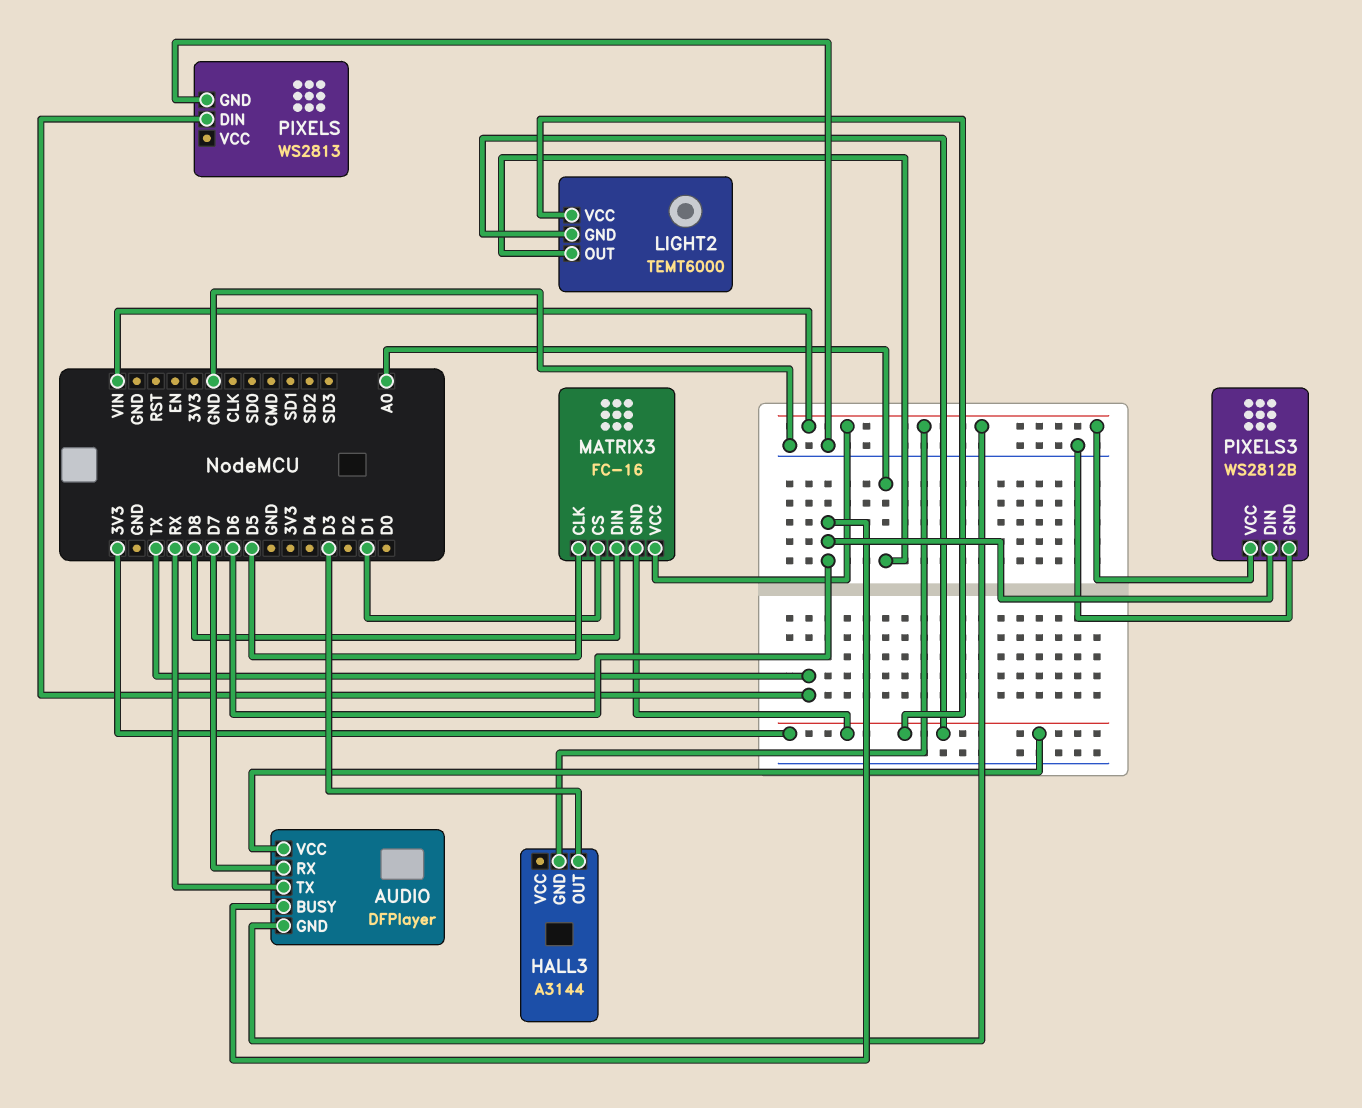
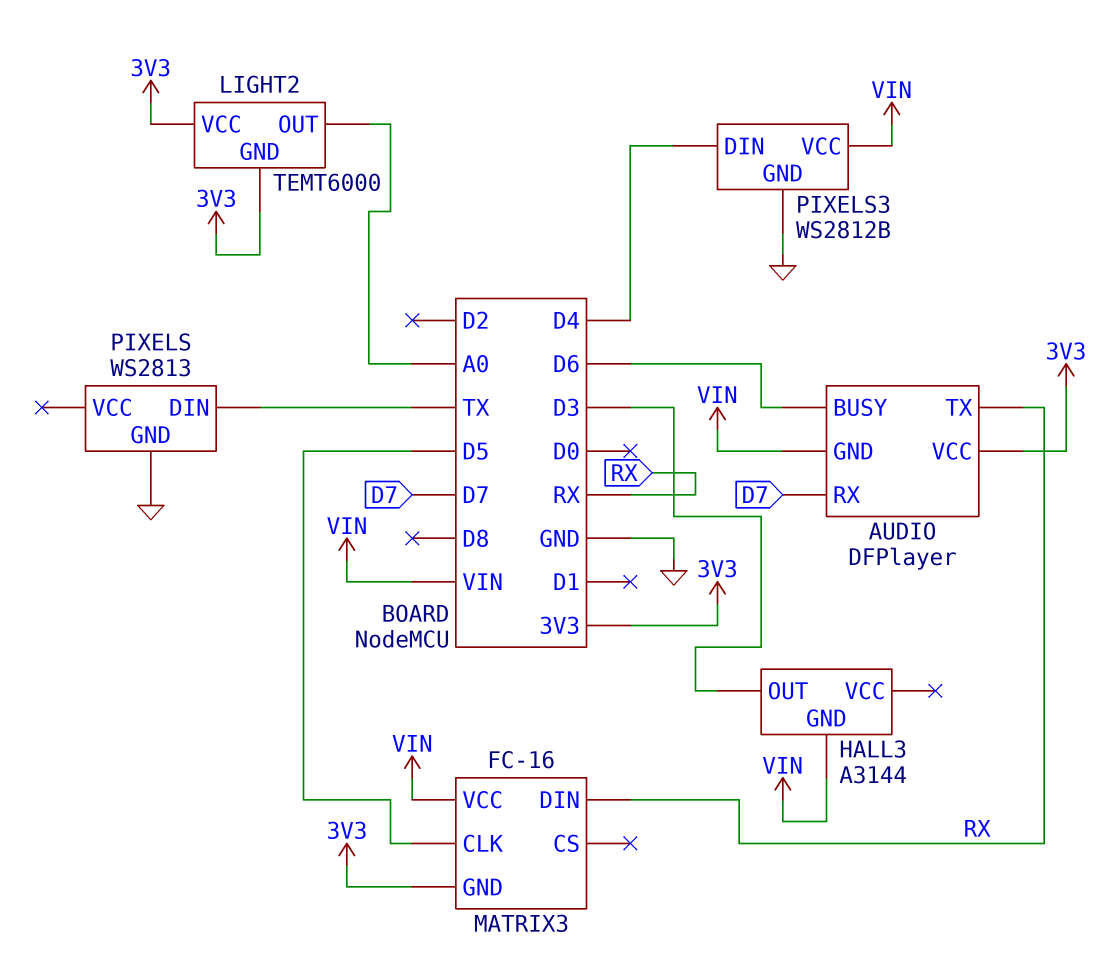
MATRIX3 pin CS: D1 -> none
MATRIX3 pin DIN: D8 -> RX
PIXELS3 pin DIN: D6 -> D4

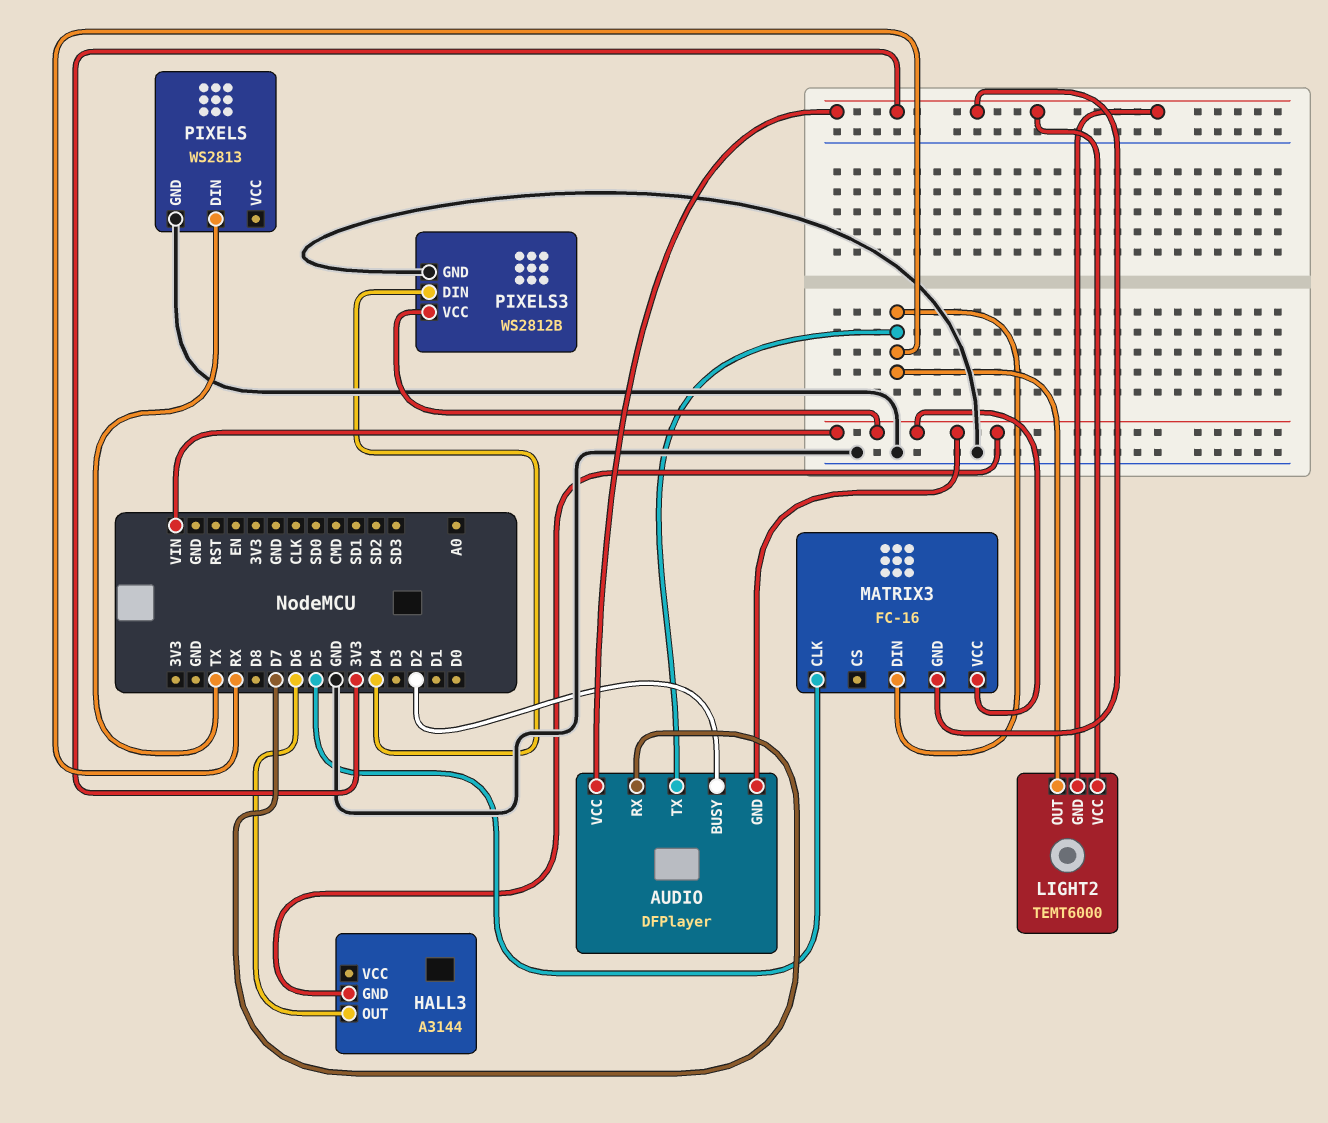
AUDIO pin BUSY: D6 -> D2
HALL3 pin OUT: D3 -> D6
LIGHT2 pin OUT: A0 -> RX

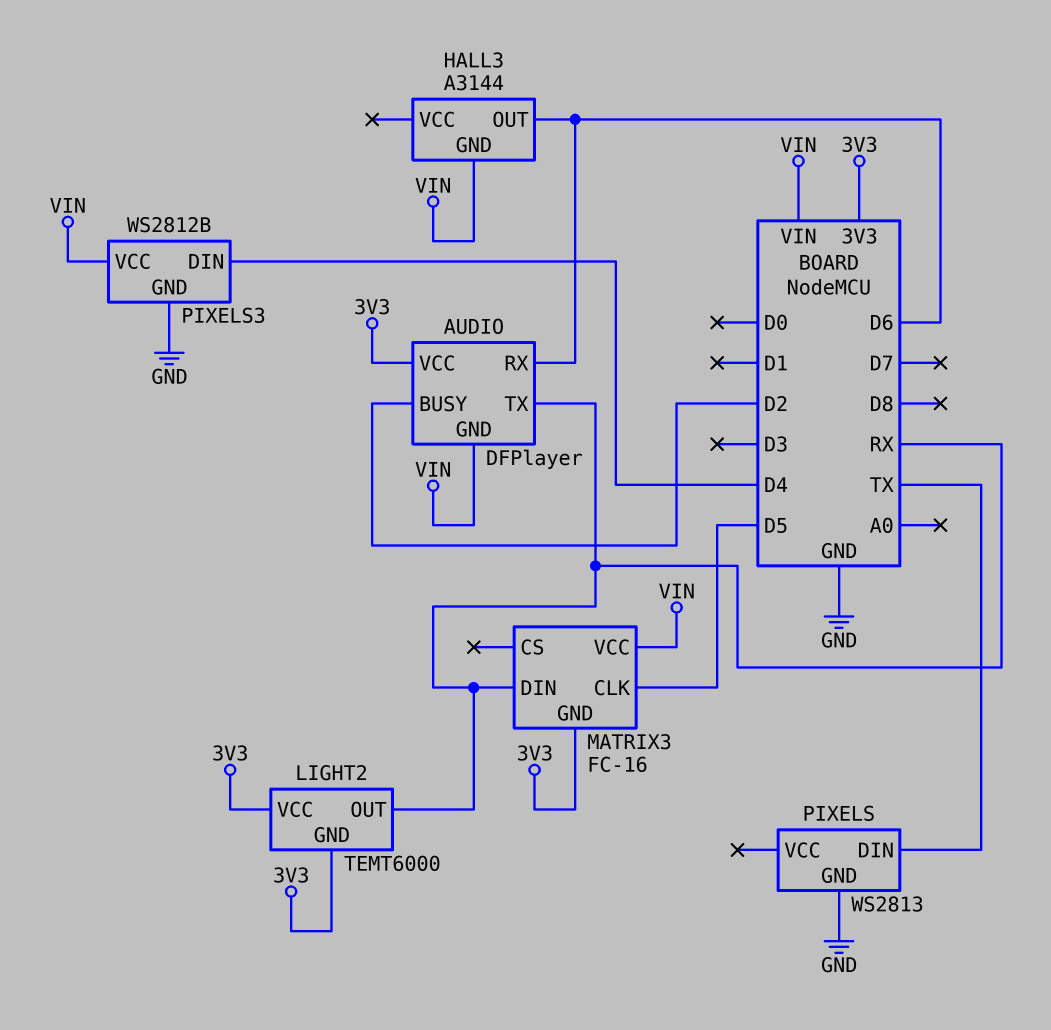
AUDIO pin RX: D7 -> D6

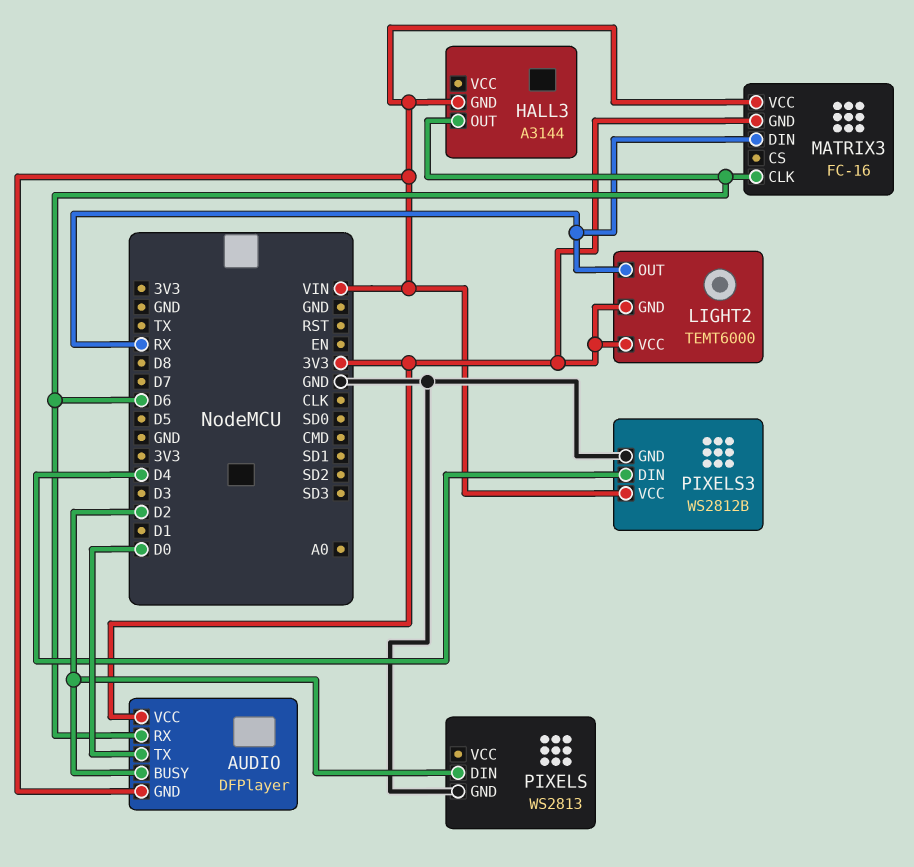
AUDIO pin TX: RX -> D0
MATRIX3 pin CLK: D5 -> D6
PIXELS pin DIN: TX -> D2

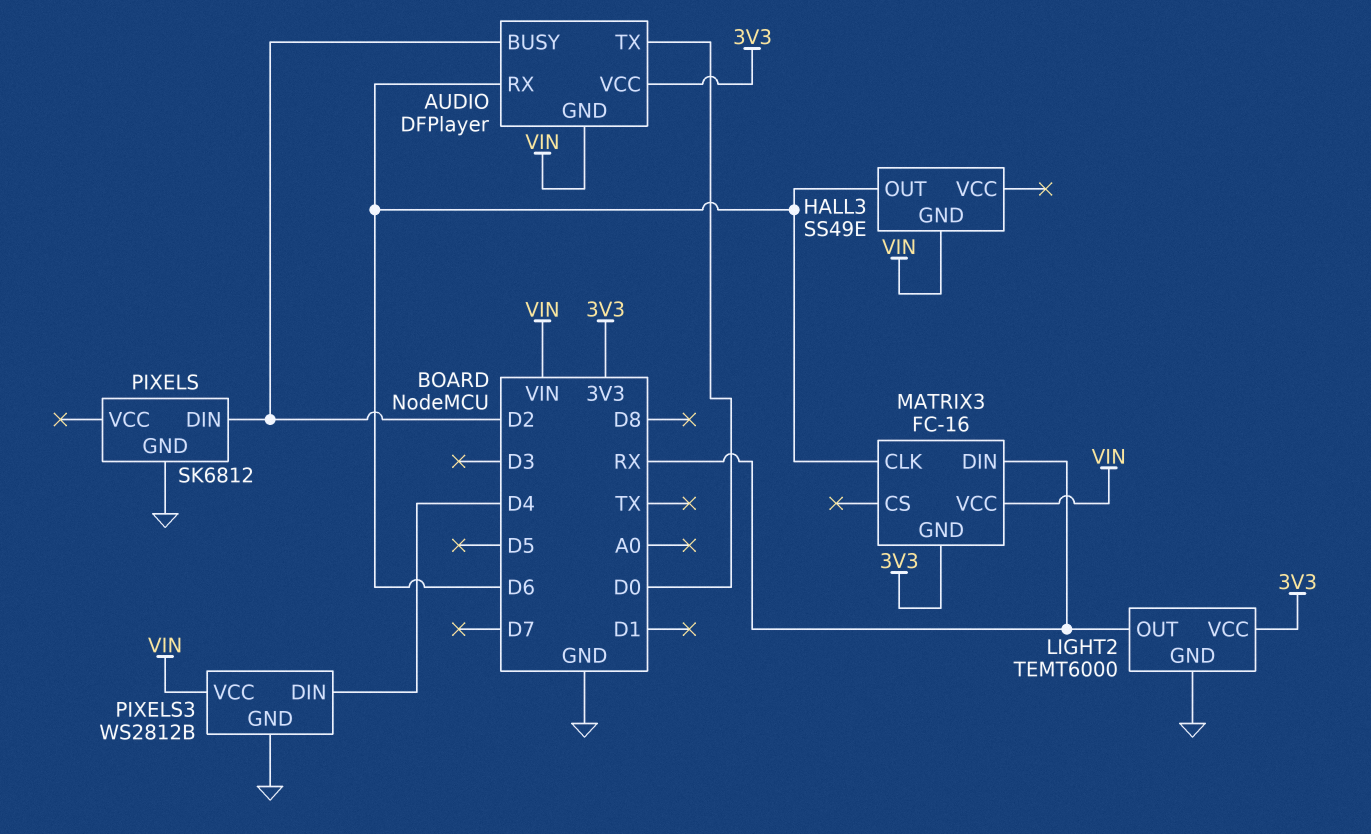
HALL3: A3144 -> SS49E
LIGHT2 pin GND: 3V3 -> GND
PIXELS: WS2813 -> SK6812

